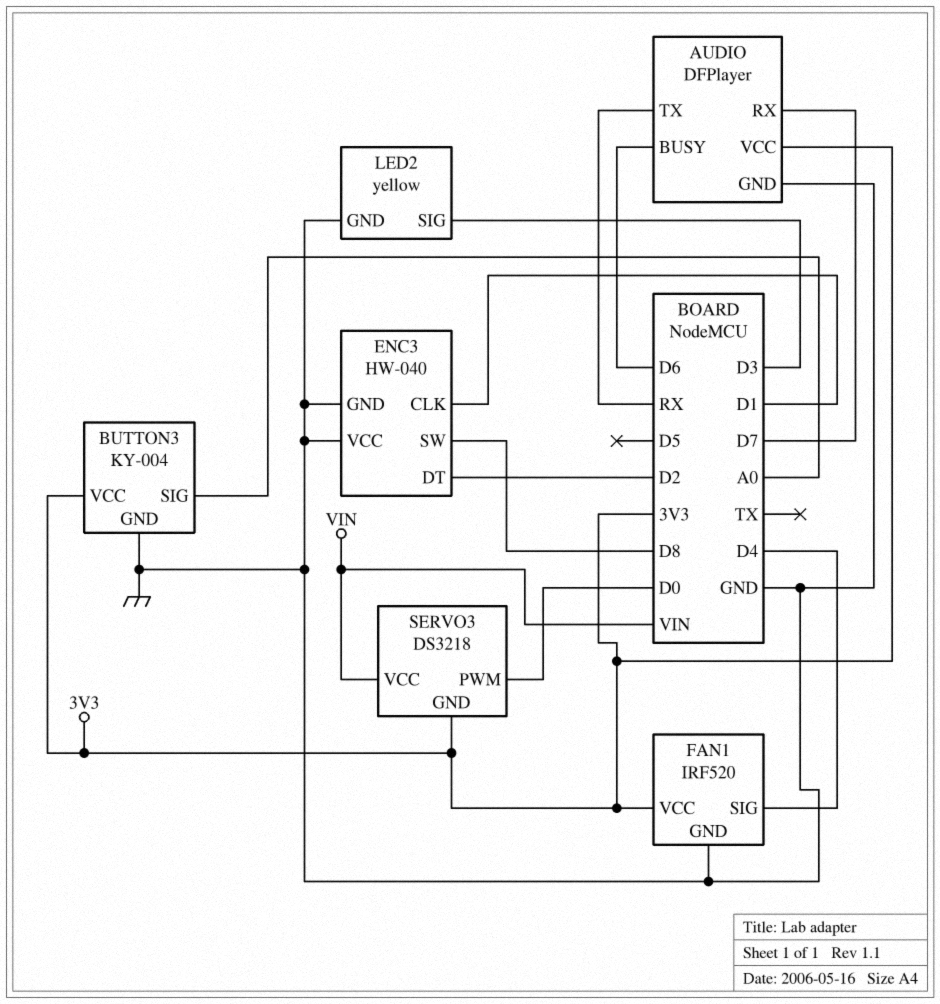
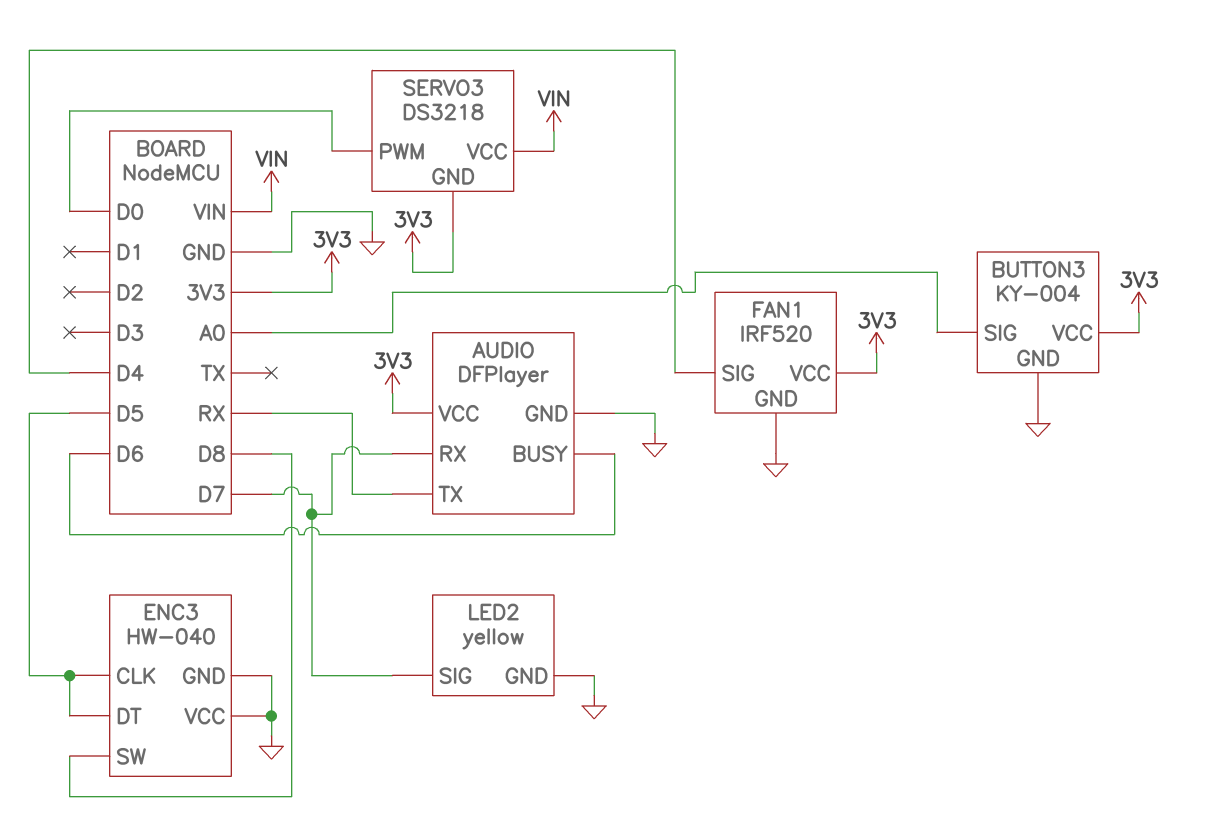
ENC3 pin CLK: D1 -> D5
ENC3 pin DT: D2 -> D5
LED2 pin SIG: D3 -> D7

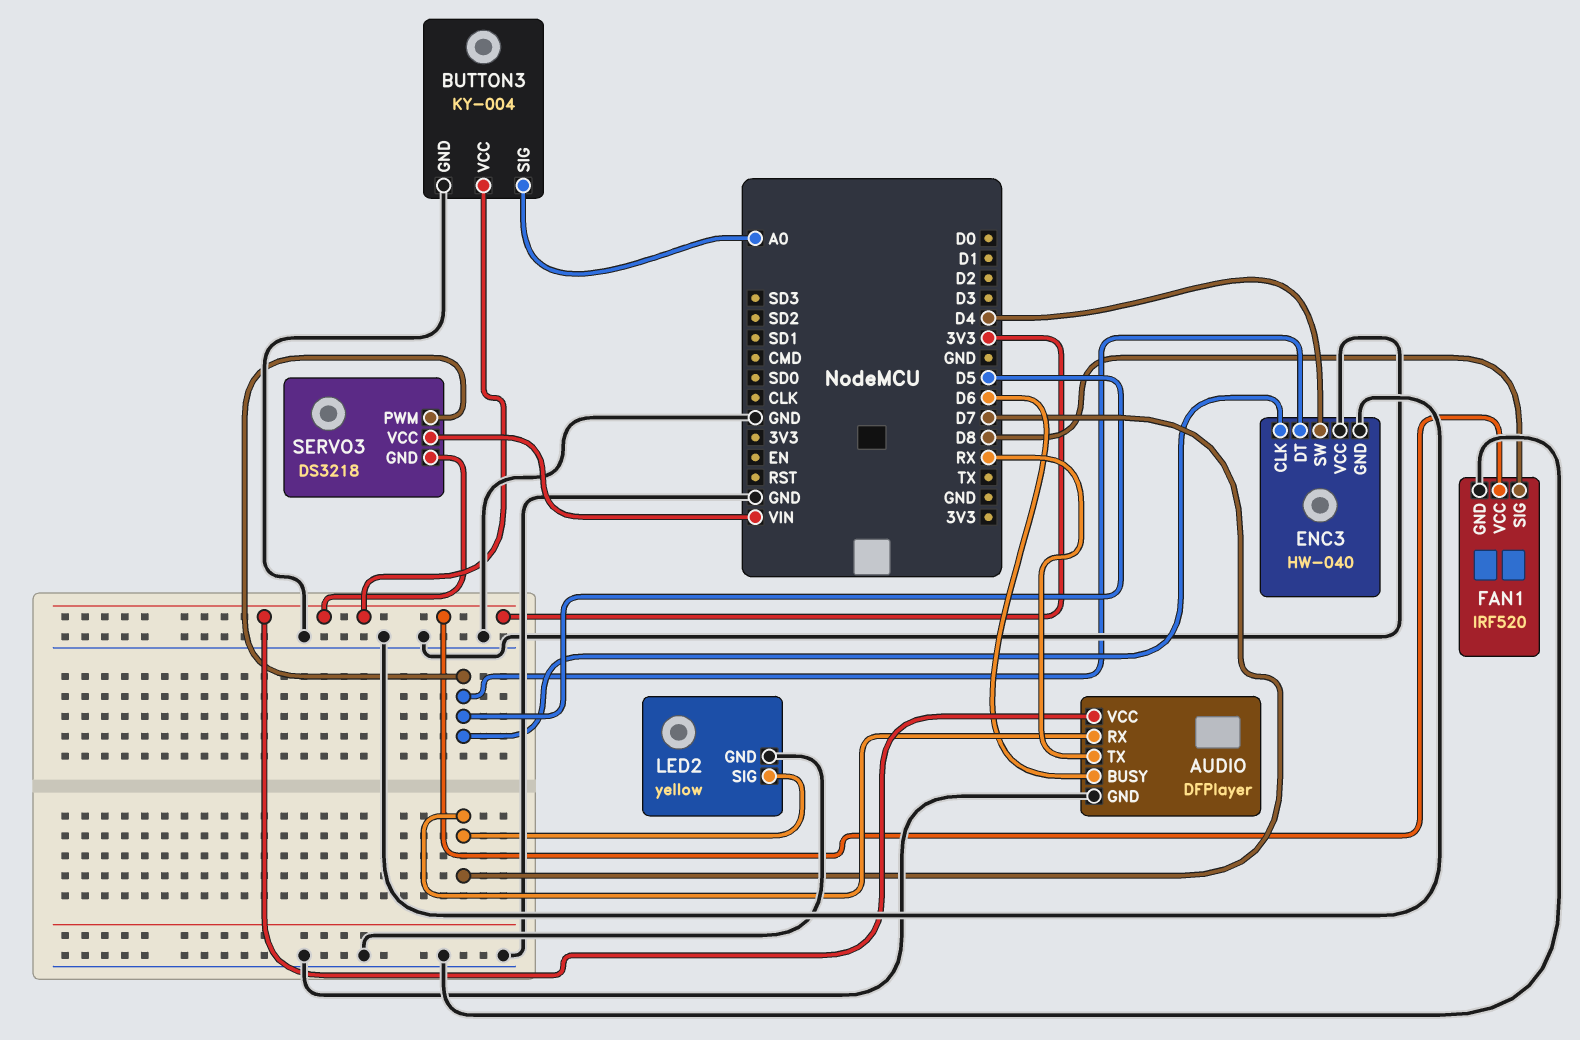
ENC3 pin SW: D8 -> D4
FAN1 pin SIG: D4 -> D8
SERVO3 pin PWM: D0 -> D5

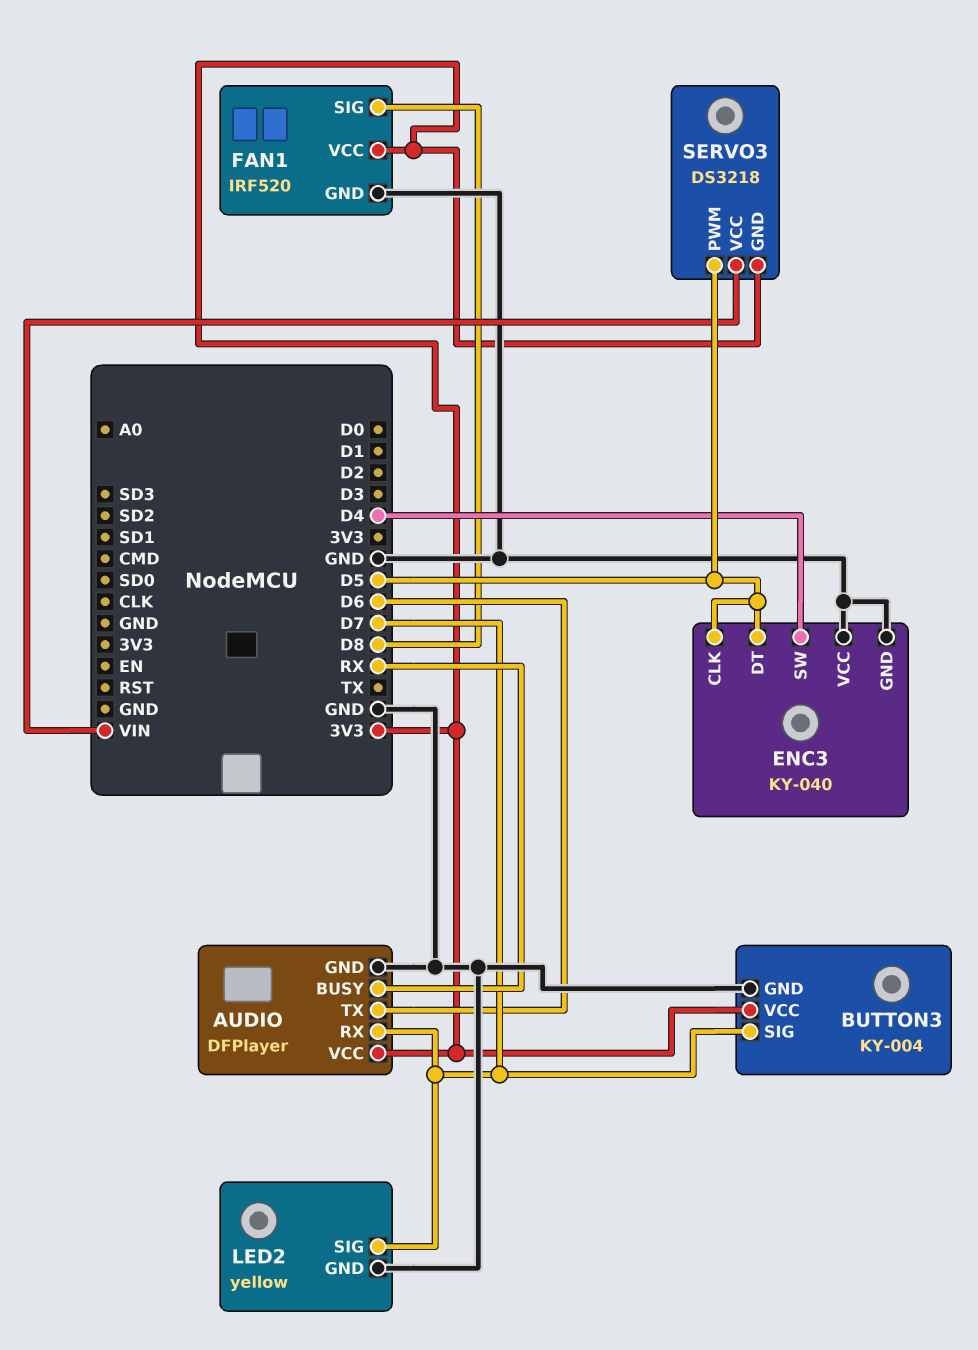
AUDIO pin BUSY: D6 -> RX
AUDIO pin TX: RX -> D6
BUTTON3 pin SIG: A0 -> D7
ENC3: HW-040 -> KY-040

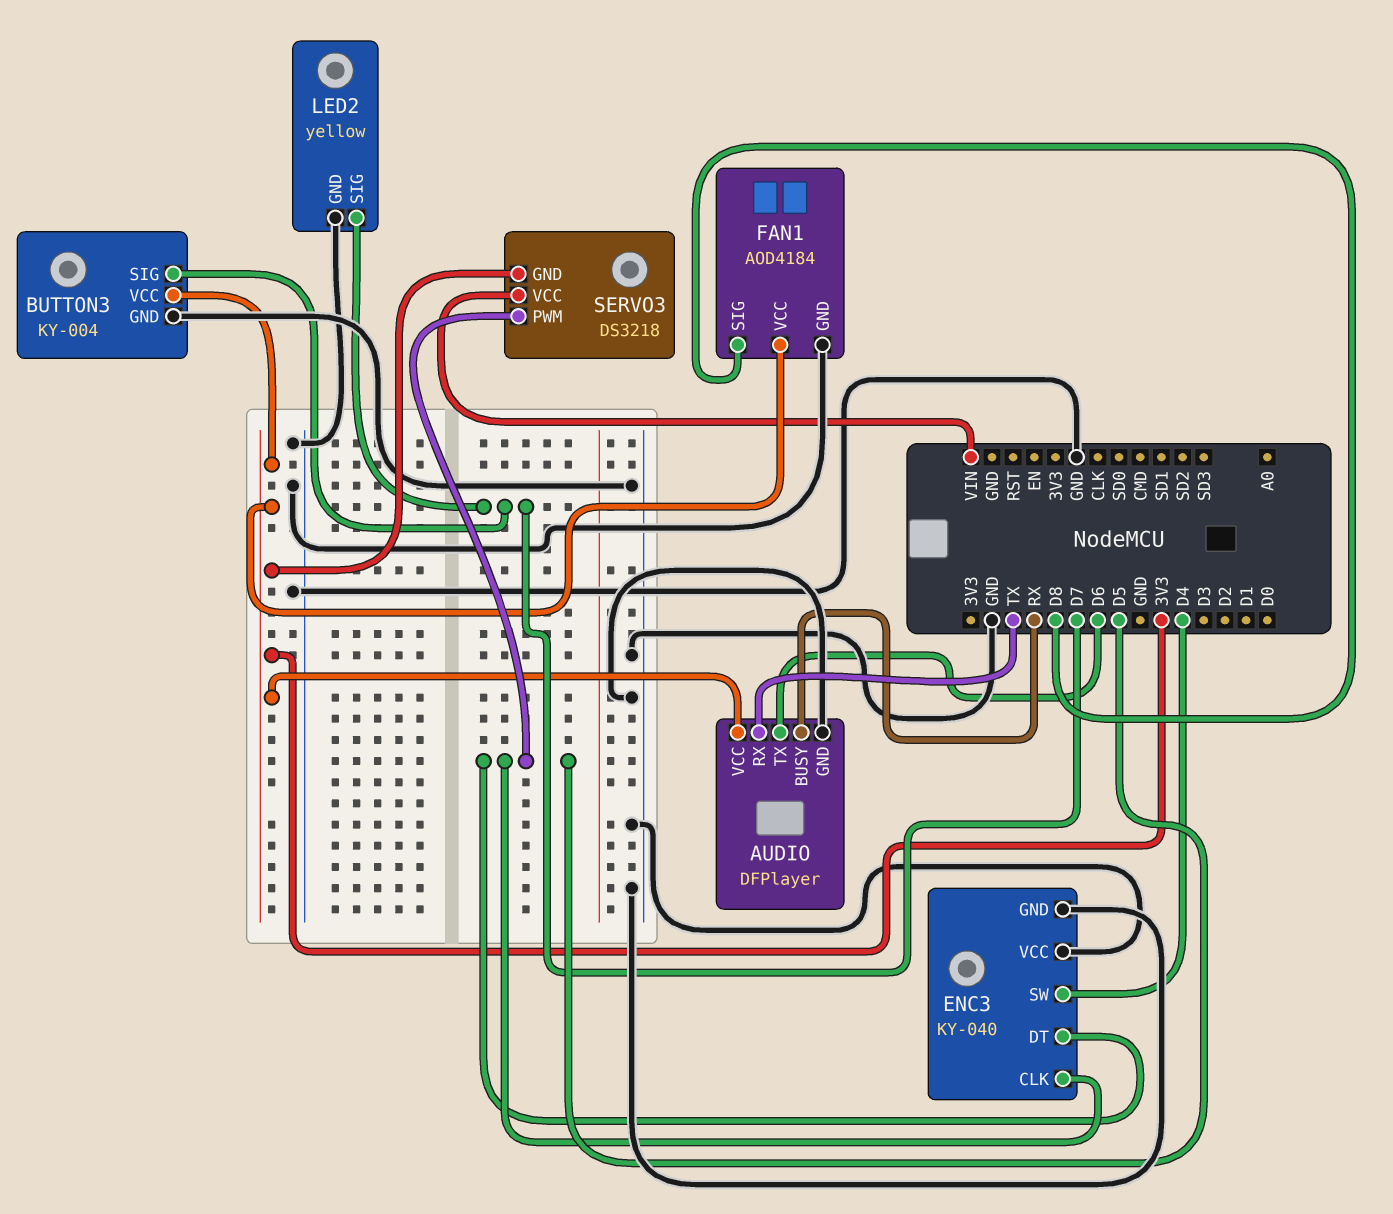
AUDIO pin RX: D7 -> TX
FAN1: IRF520 -> AOD4184

